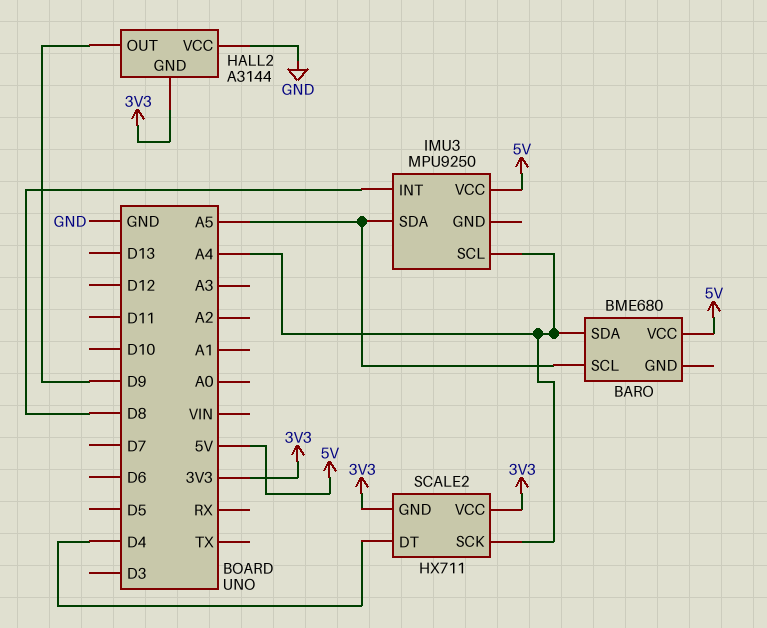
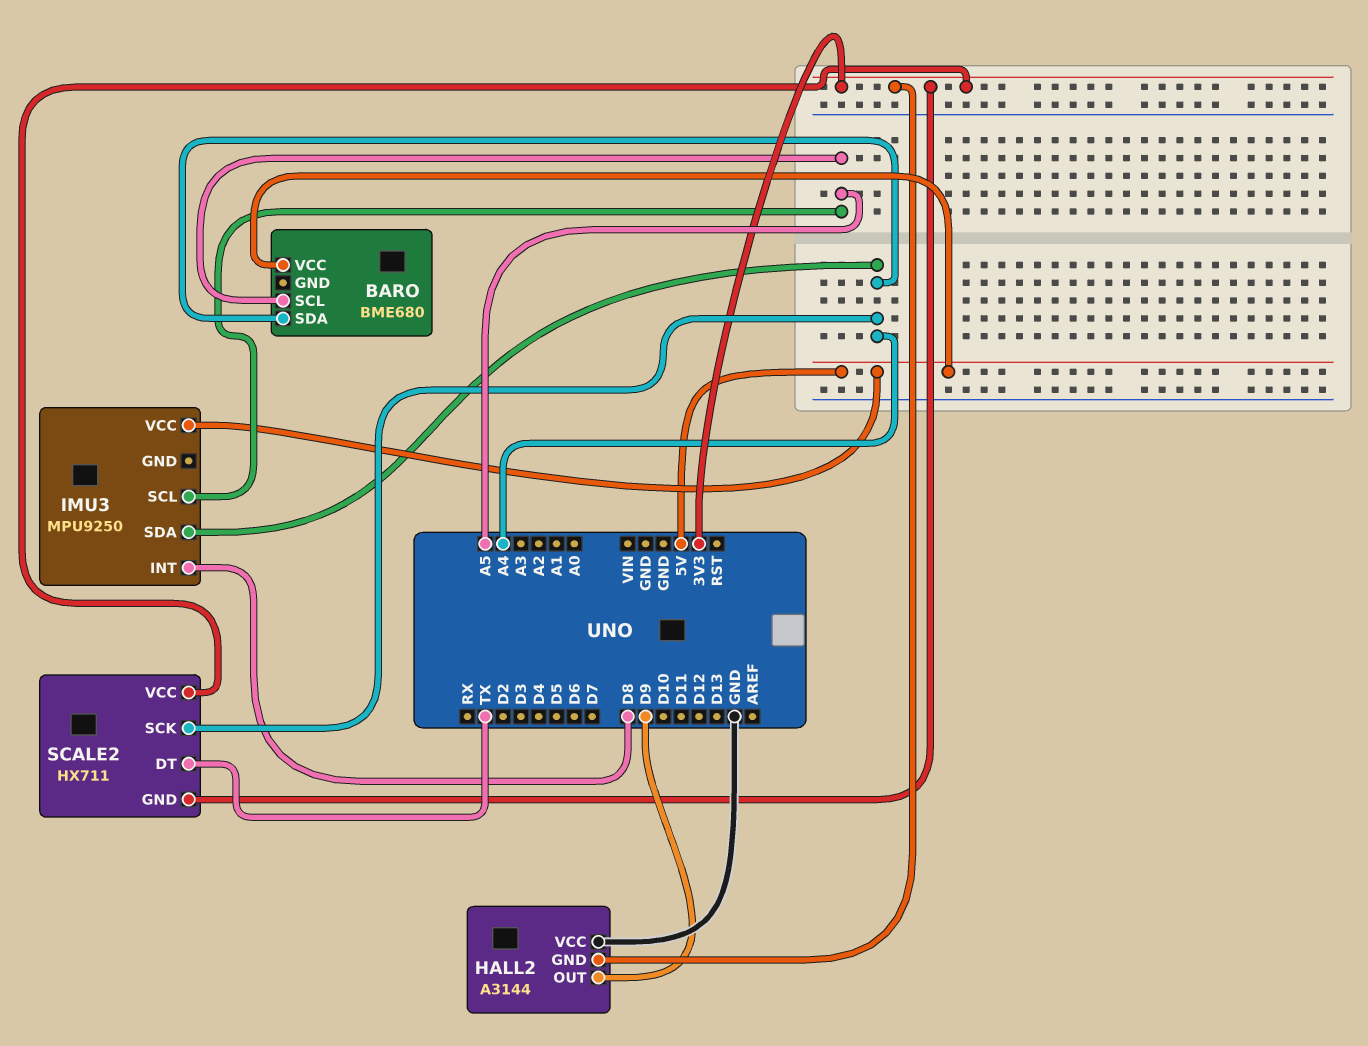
IMU3 pin SCL: A4 -> A5
IMU3 pin SDA: A5 -> A4
SCALE2 pin DT: D4 -> TX

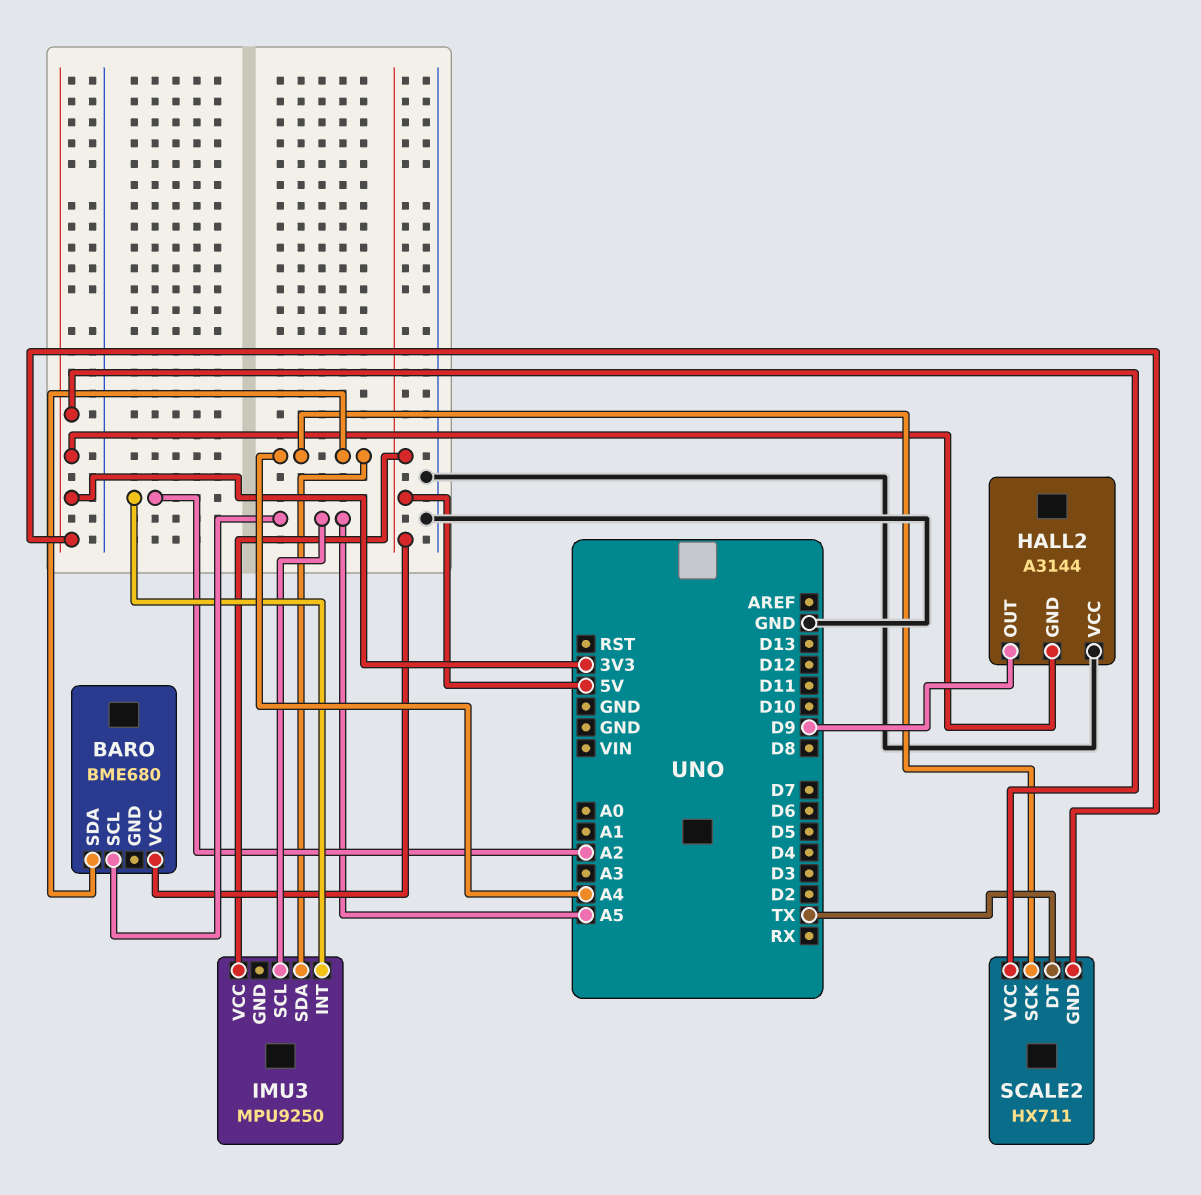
IMU3 pin INT: D8 -> A2

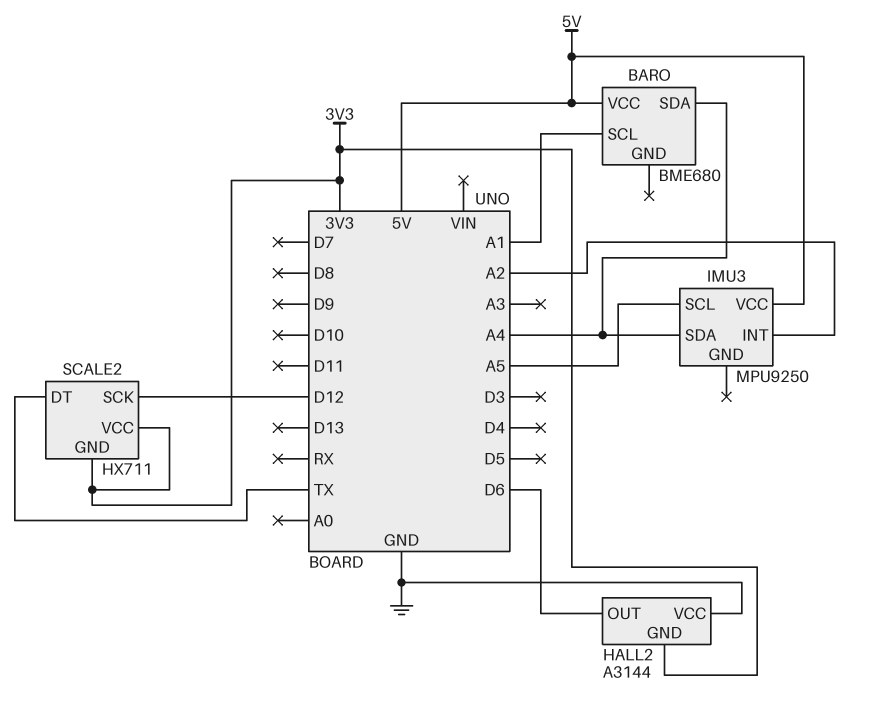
BARO pin SCL: A5 -> A1
HALL2 pin OUT: D9 -> D6
SCALE2 pin SCK: A4 -> D12

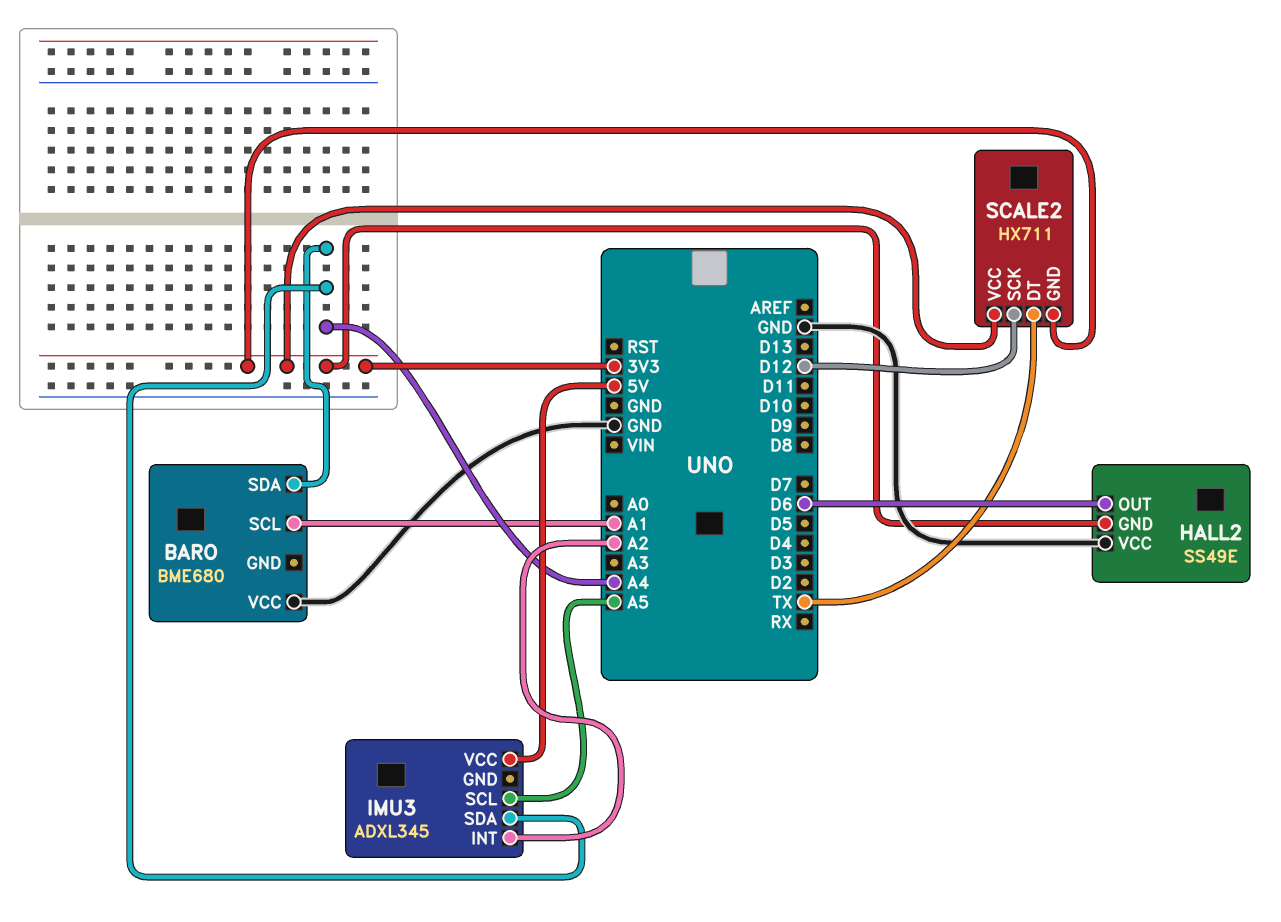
BARO pin VCC: 5V -> GND
HALL2: A3144 -> SS49E
IMU3: MPU9250 -> ADXL345

